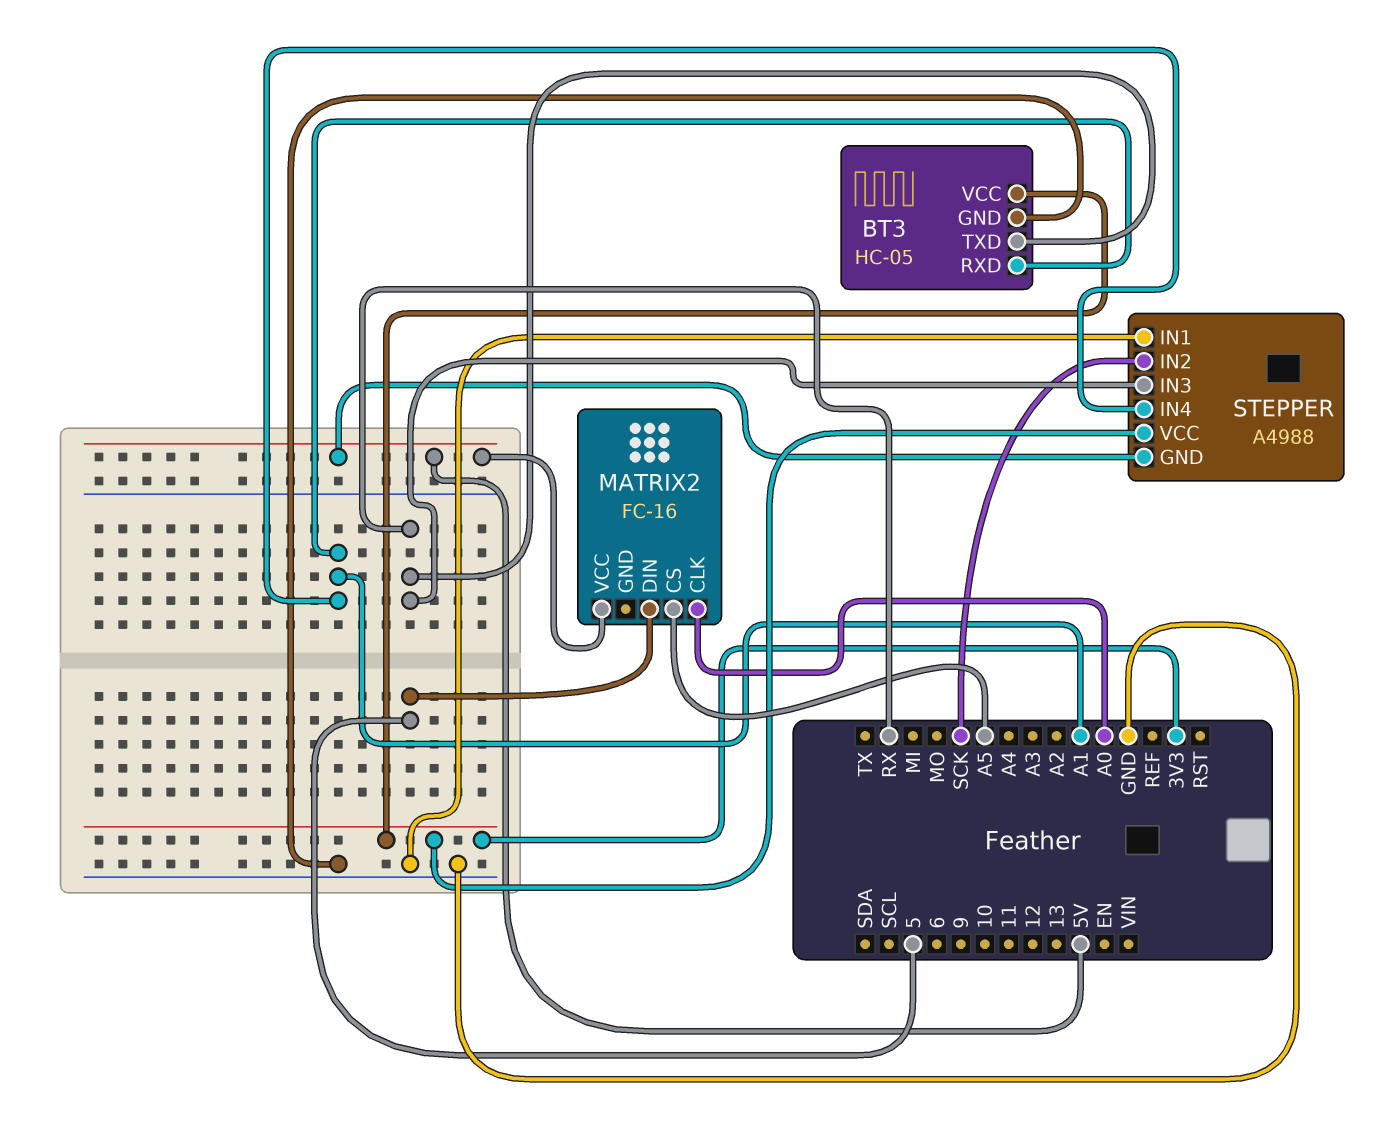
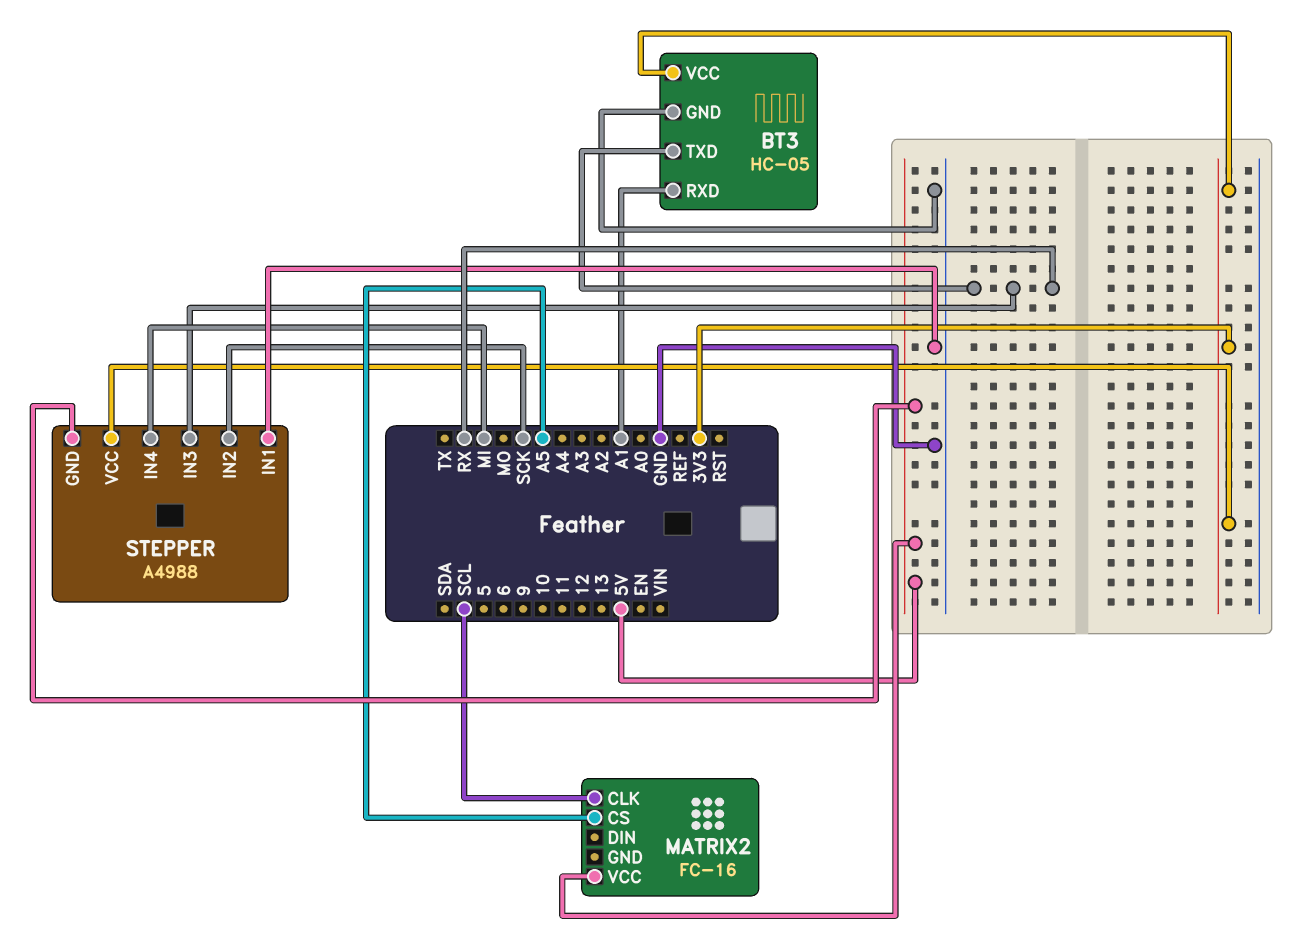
MATRIX2 pin CLK: A0 -> SCL
MATRIX2 pin DIN: 5 -> none
STEPPER pin IN4: A1 -> MI

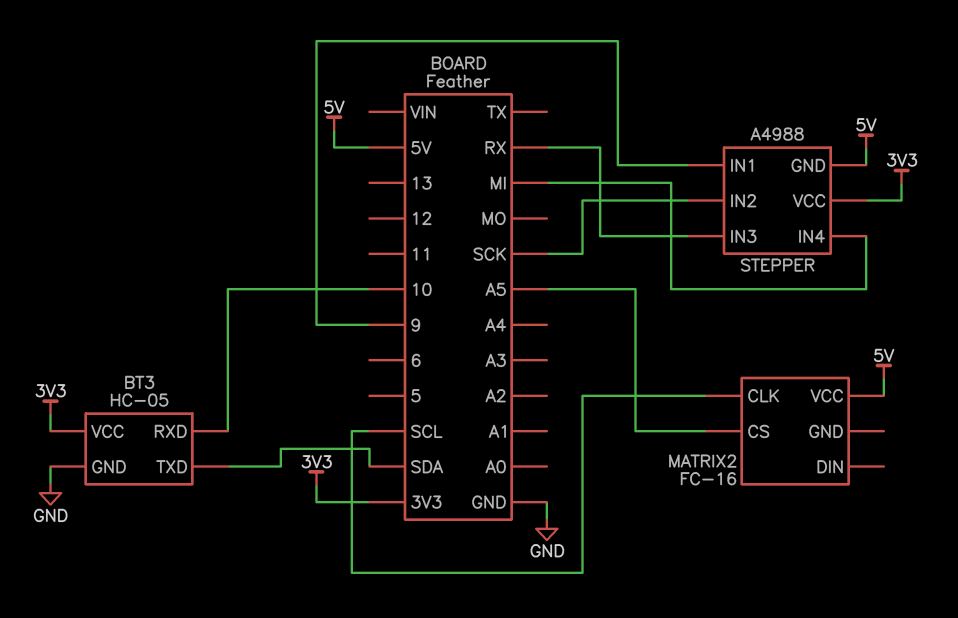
BT3 pin RXD: A1 -> 10
BT3 pin TXD: RX -> SDA
STEPPER pin IN1: GND -> 9

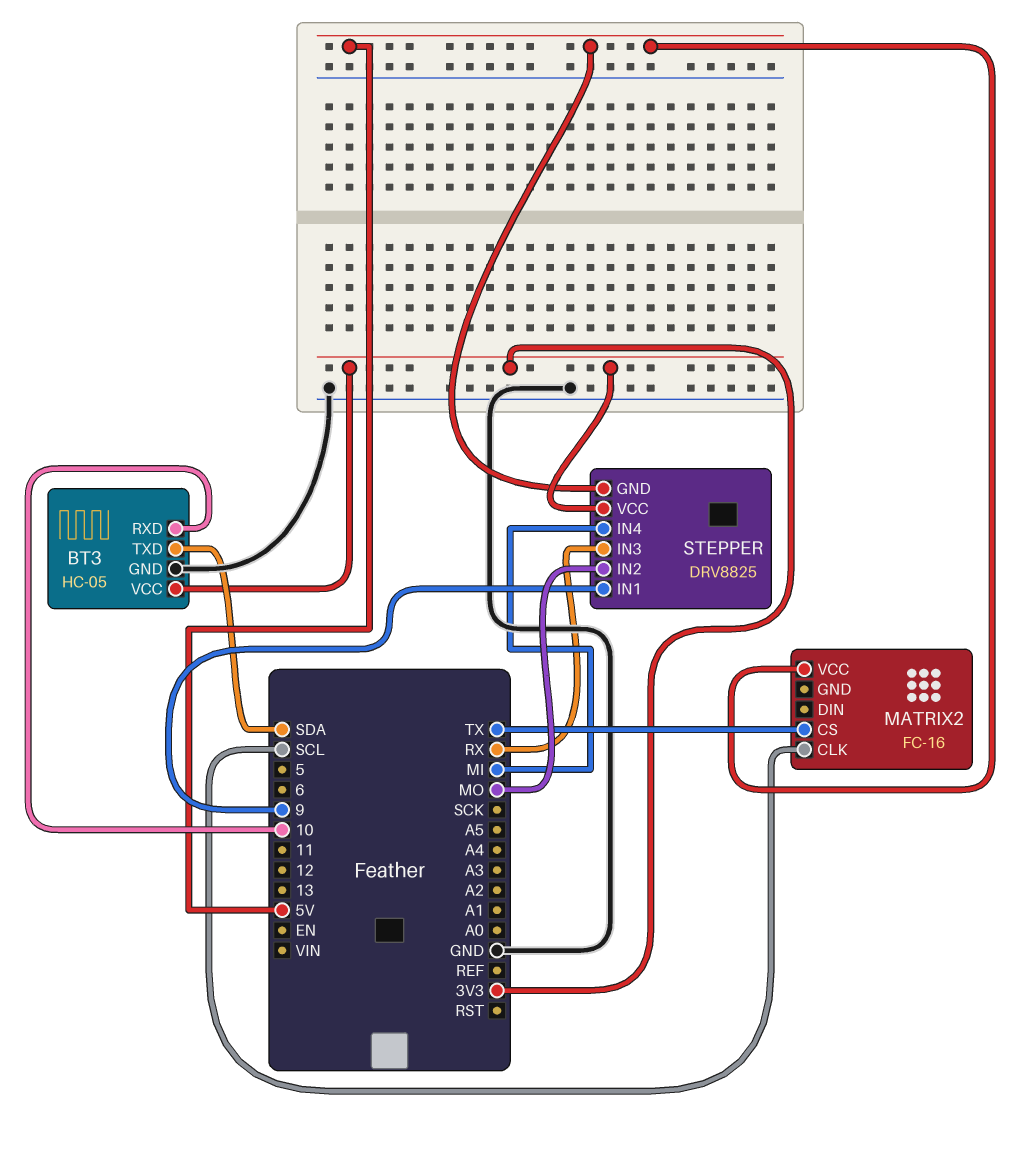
MATRIX2 pin CS: A5 -> TX
STEPPER: A4988 -> DRV8825
STEPPER pin IN2: SCK -> MO

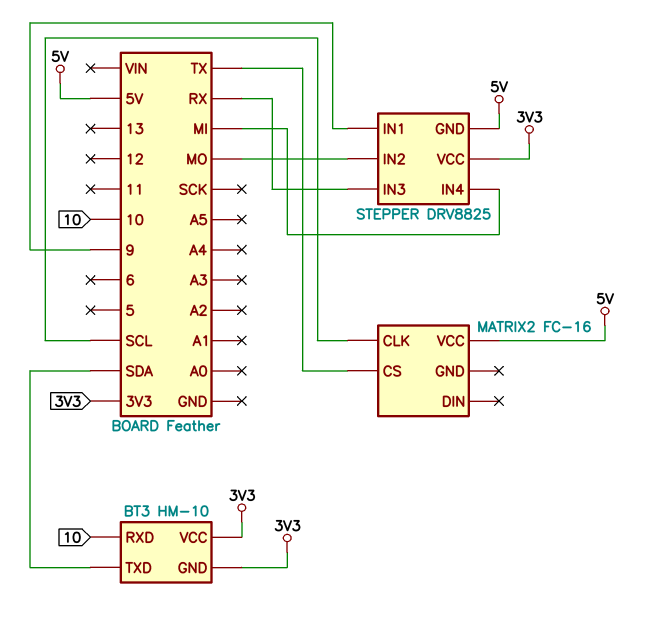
BT3: HC-05 -> HM-10
BT3 pin GND: GND -> 3V3

